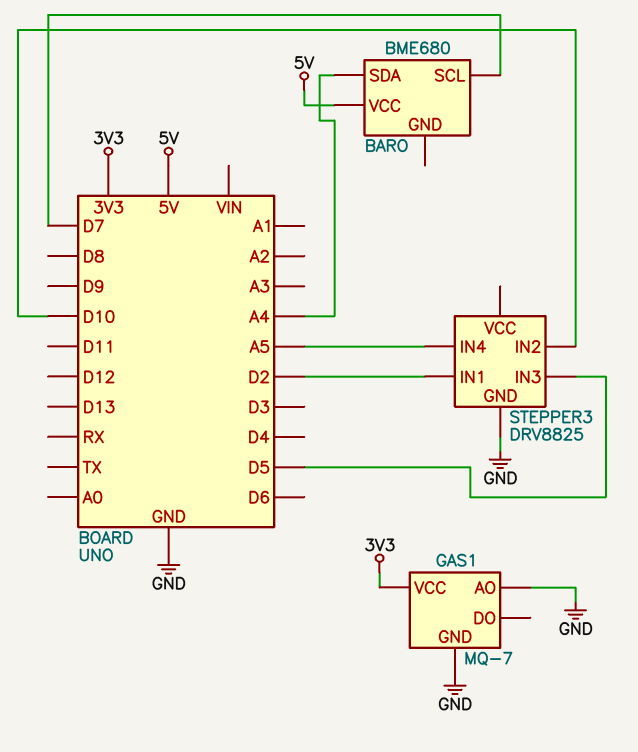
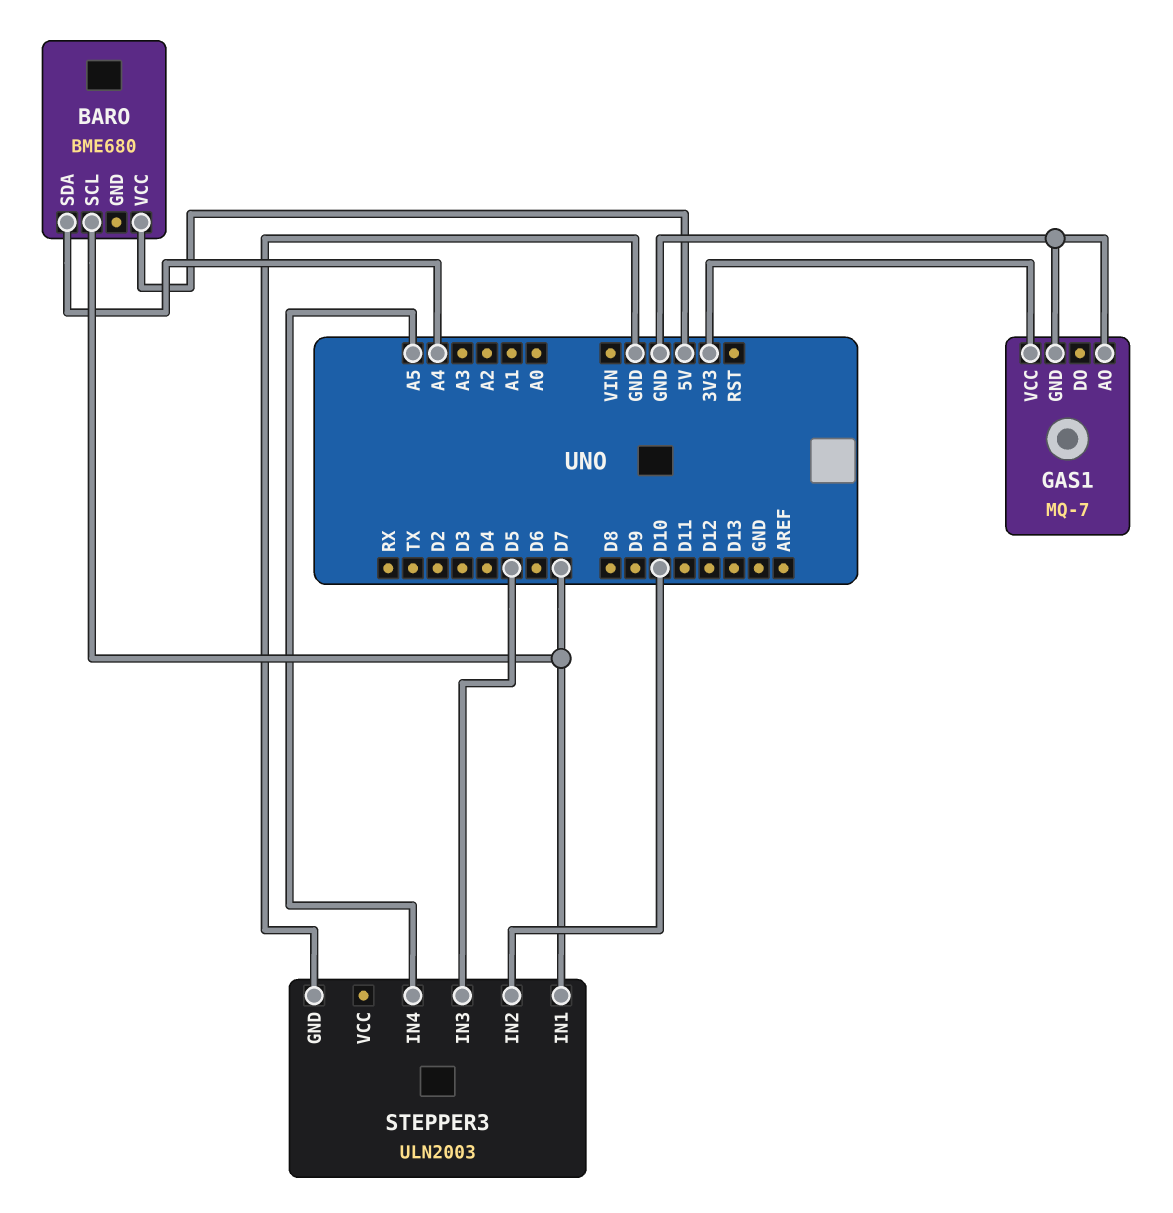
STEPPER3: DRV8825 -> ULN2003
STEPPER3 pin IN1: D2 -> D7

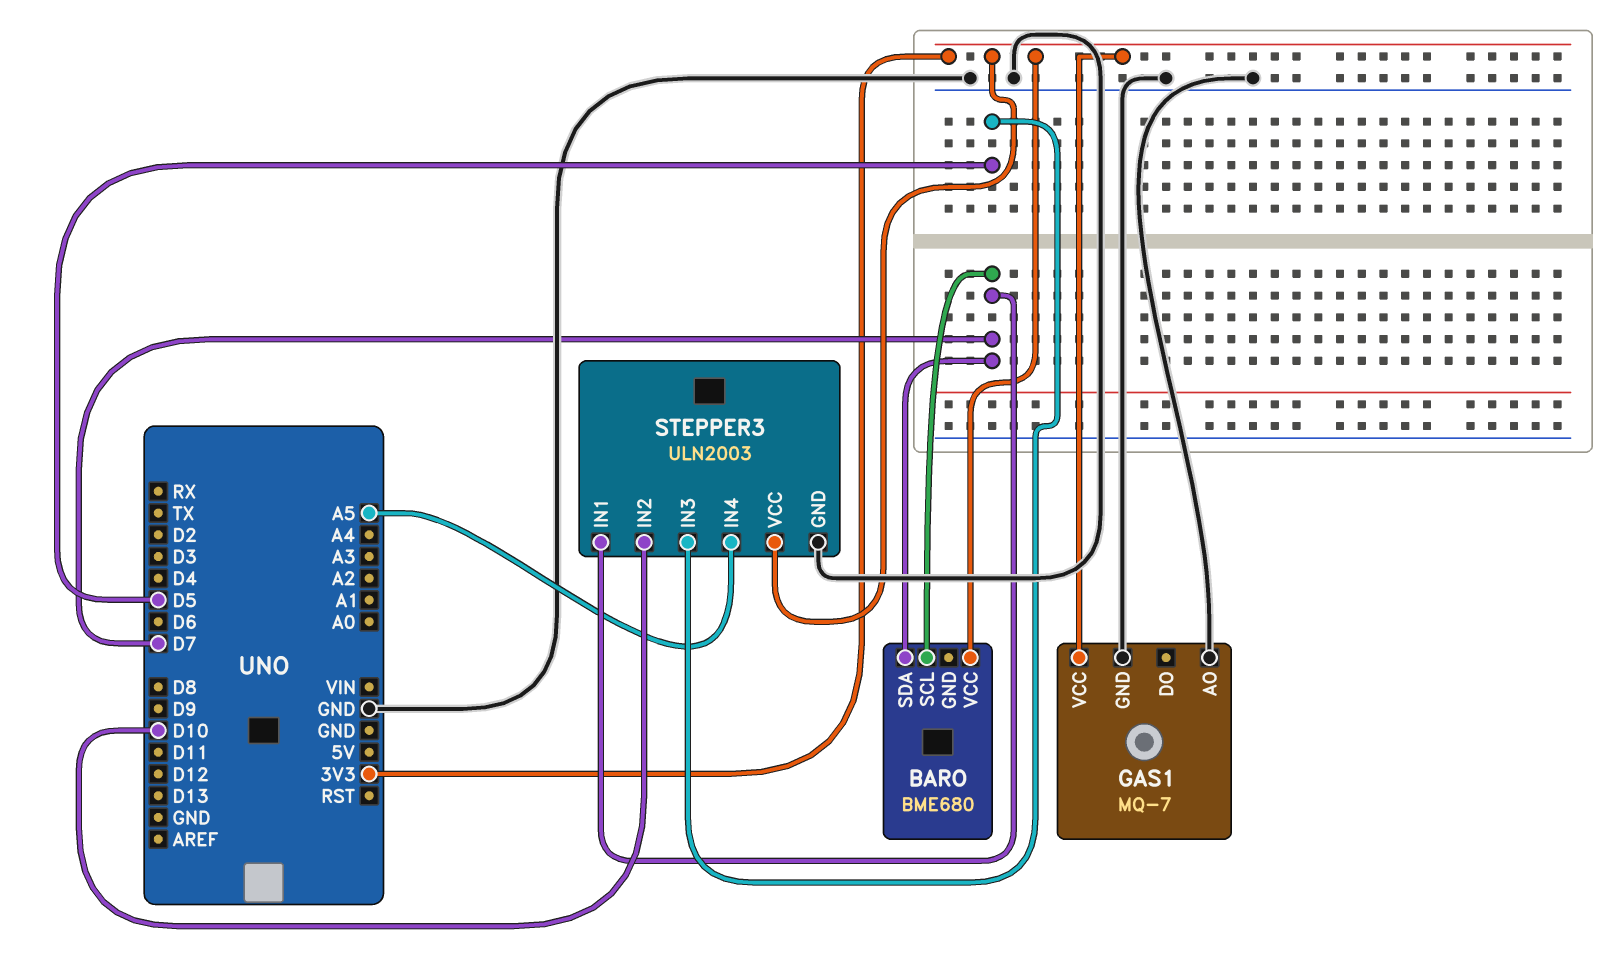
BARO pin SDA: A4 -> D7
BARO pin VCC: 5V -> 3V3
STEPPER3 pin VCC: none -> 3V3

